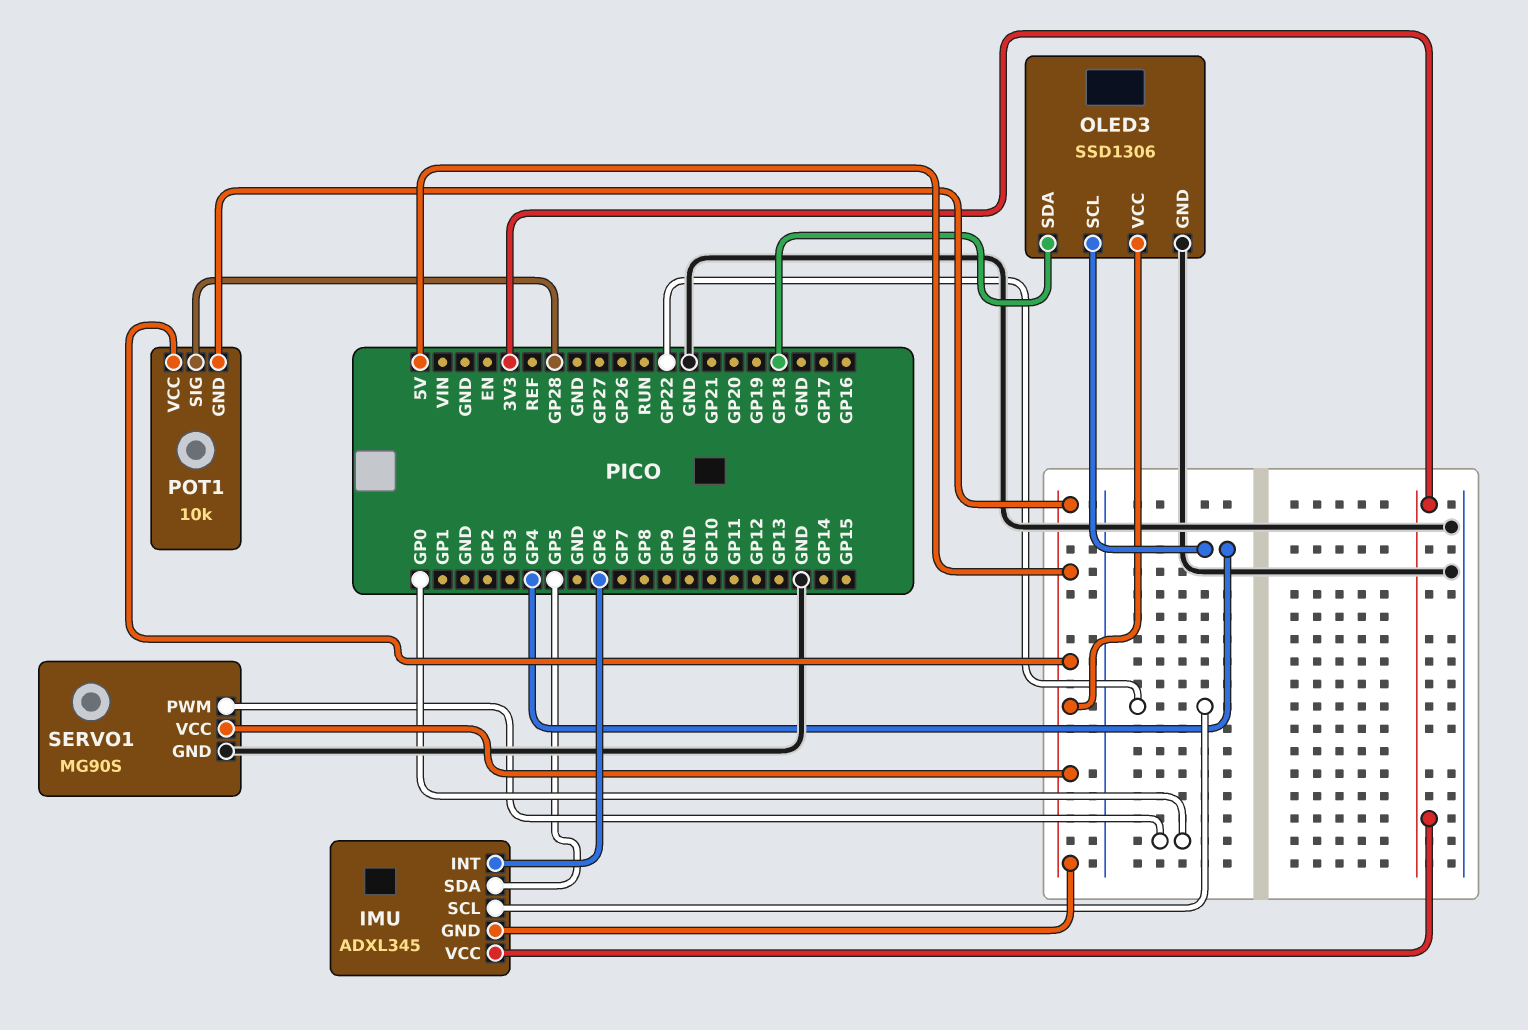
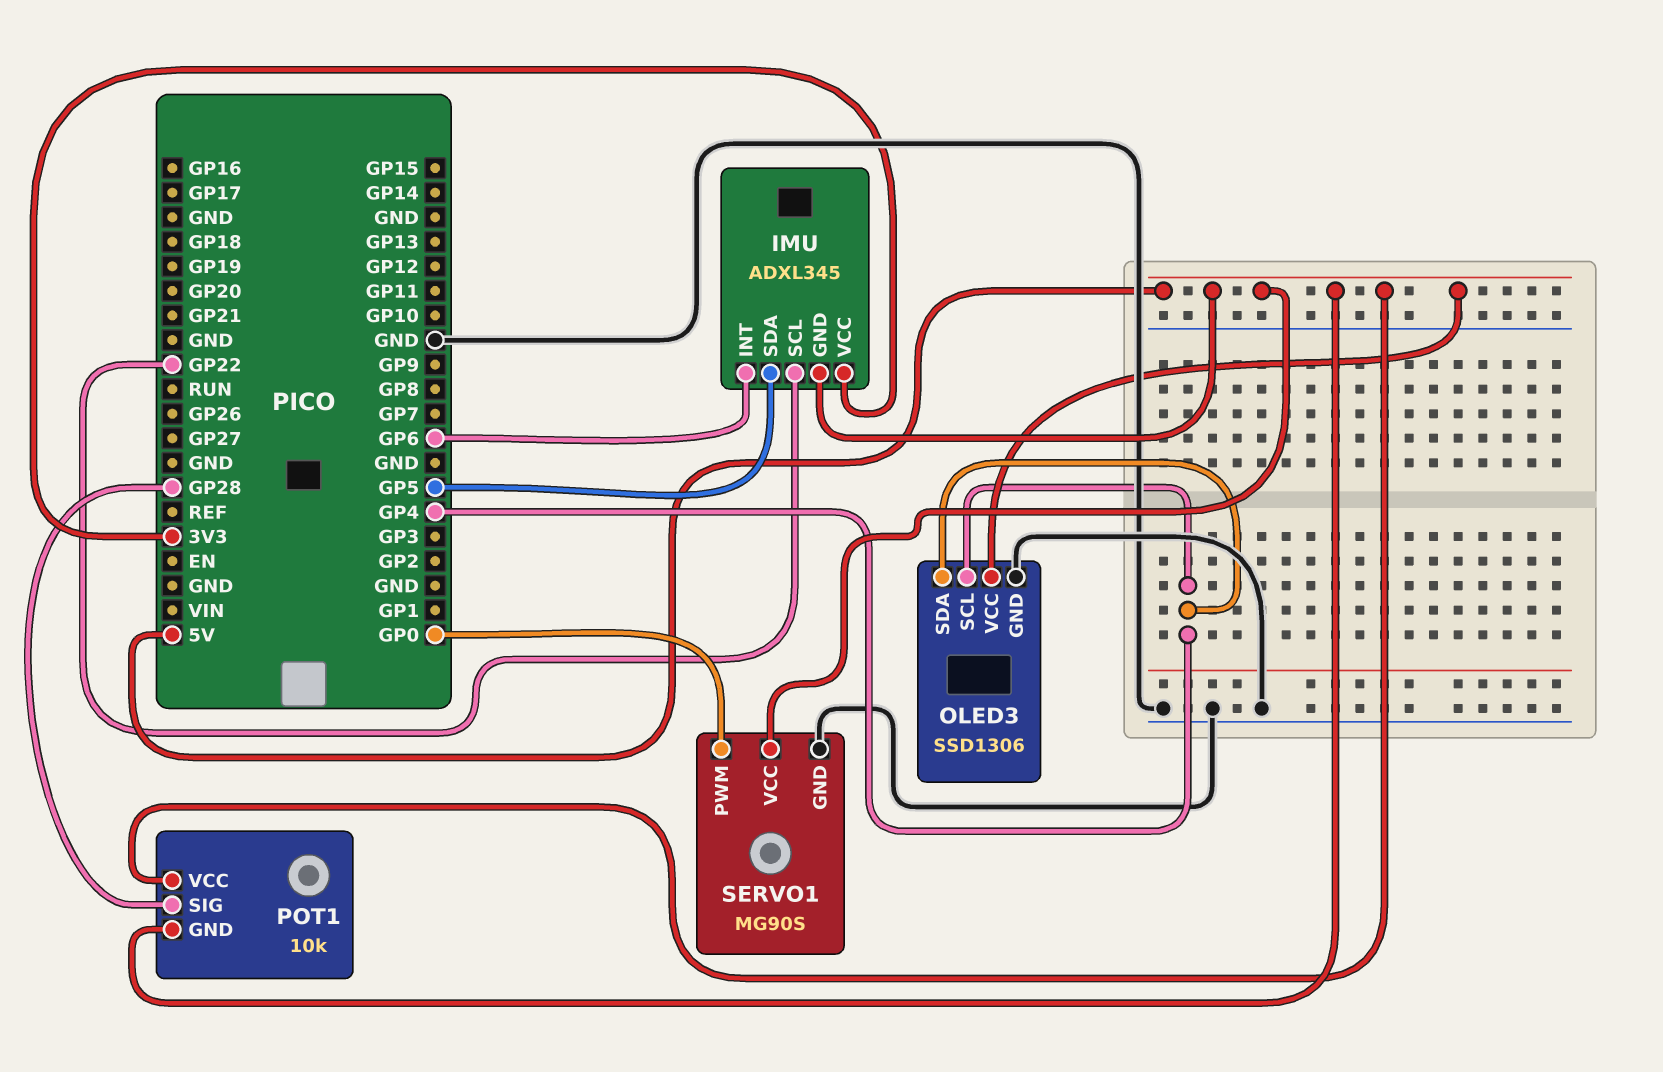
OLED3 pin SDA: GP18 -> GP4

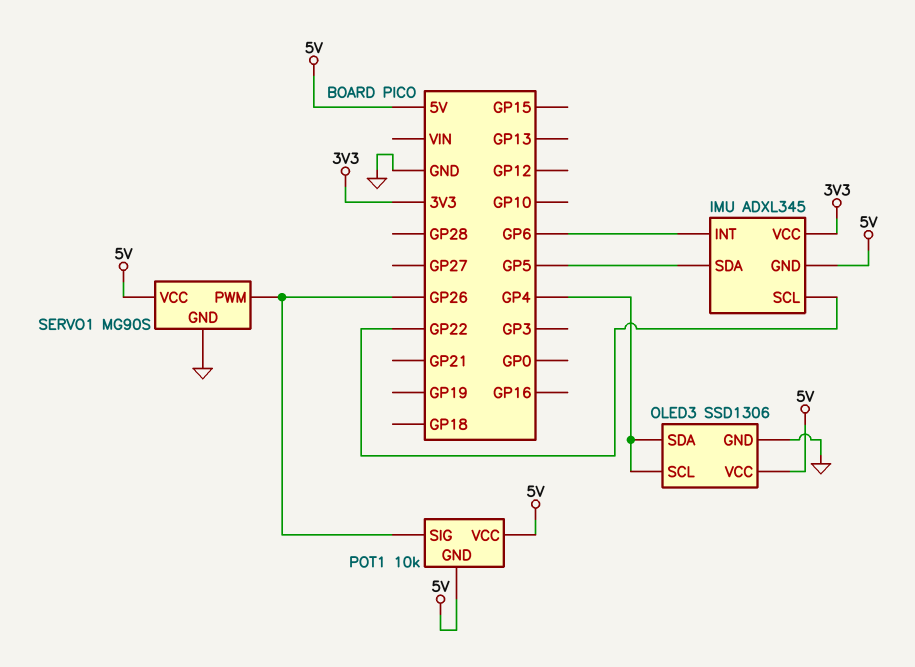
POT1 pin SIG: GP28 -> GP26
SERVO1 pin PWM: GP0 -> GP26

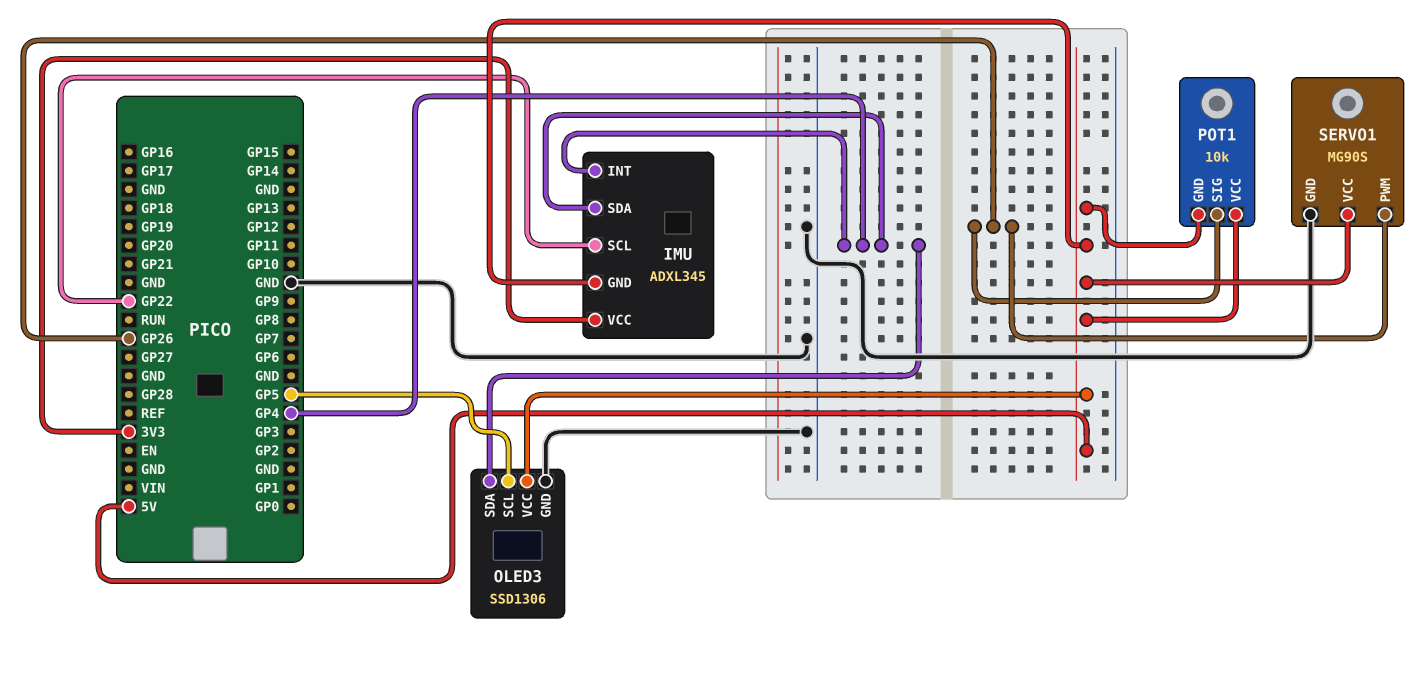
IMU pin INT: GP6 -> GP4
IMU pin SDA: GP5 -> GP4
OLED3 pin SCL: GP4 -> GP5

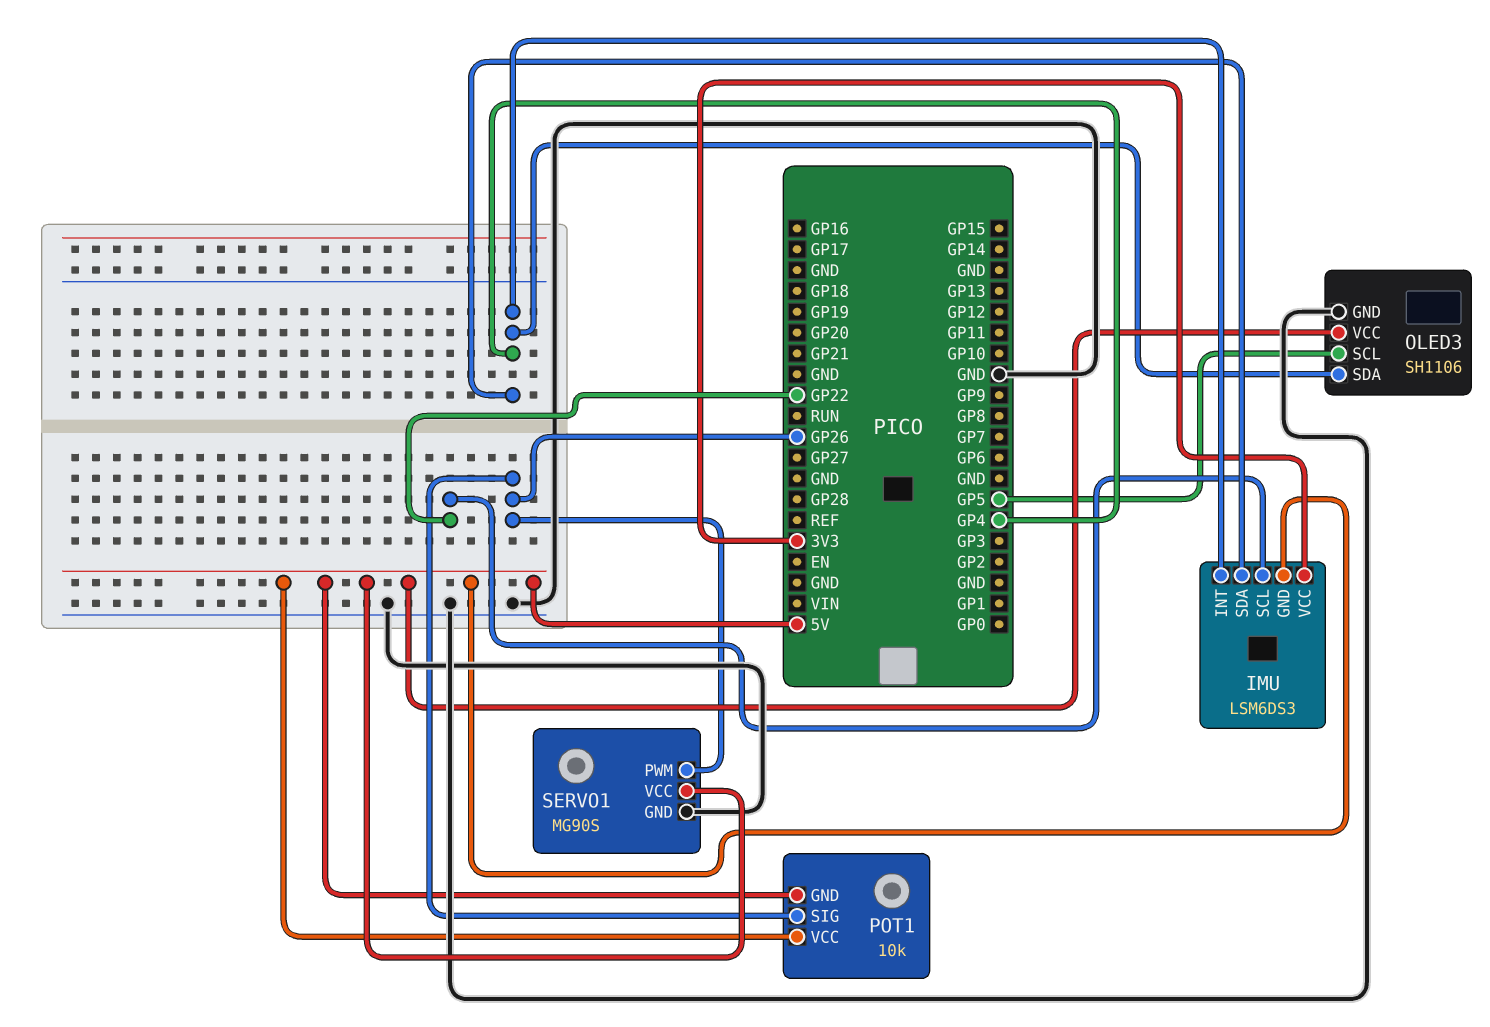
IMU: ADXL345 -> LSM6DS3
OLED3: SSD1306 -> SH1106

